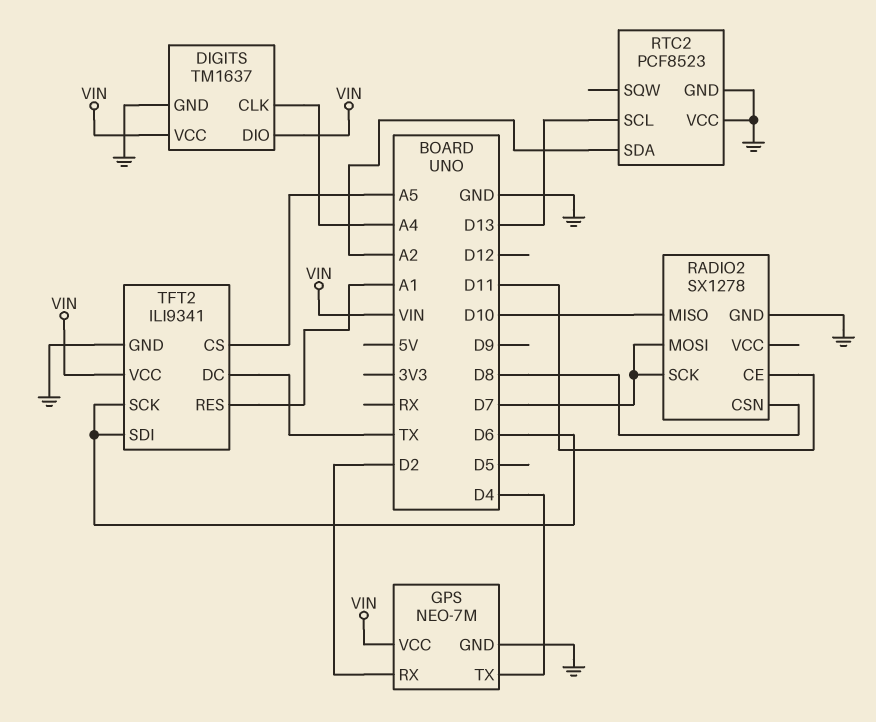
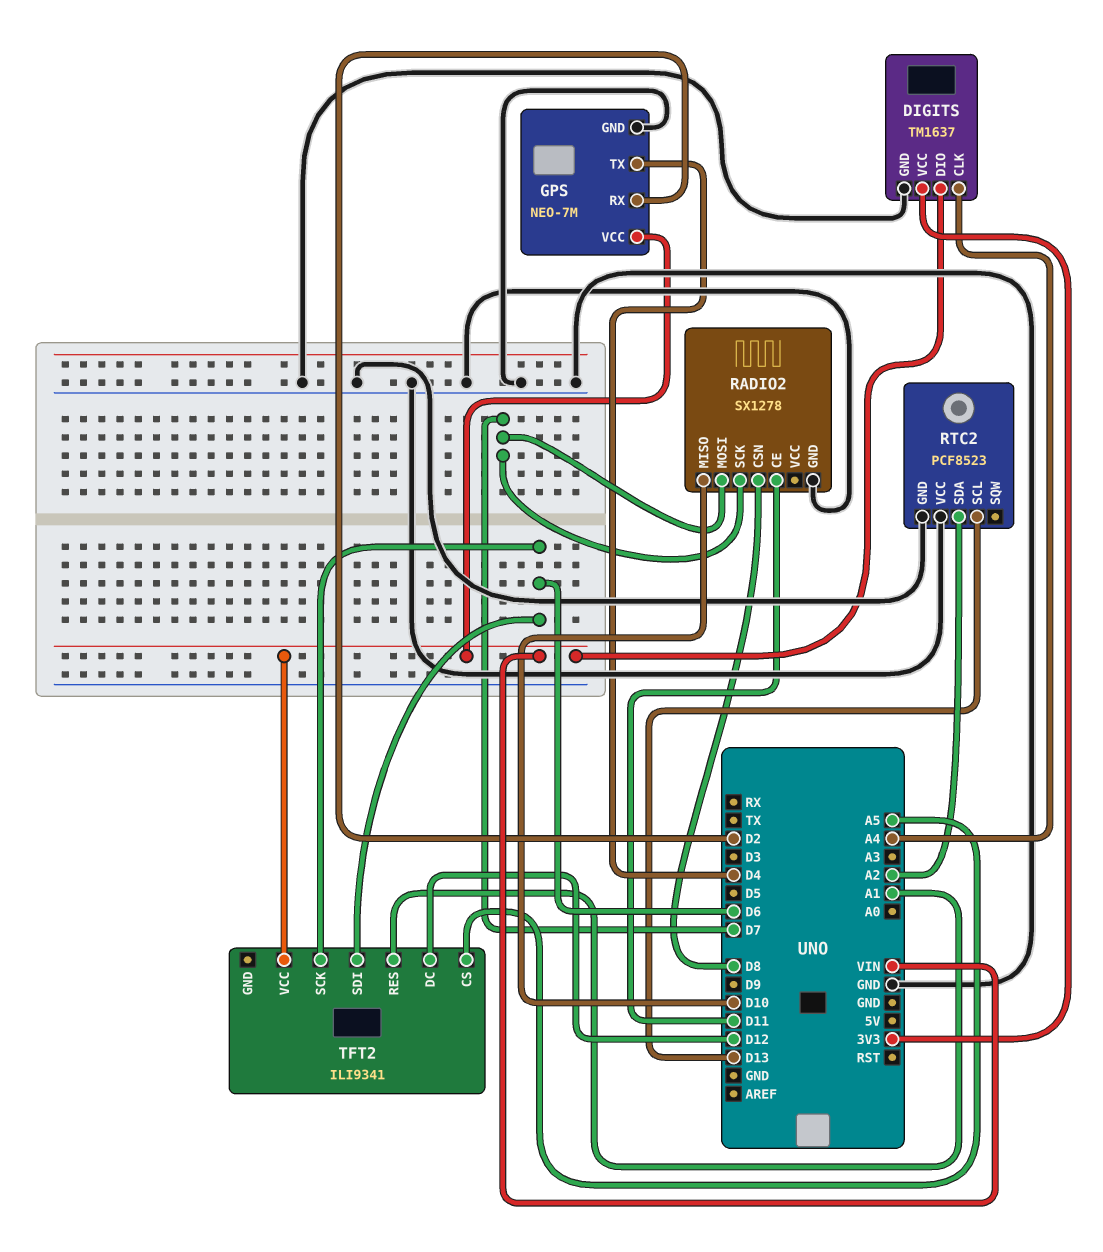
DIGITS pin VCC: VIN -> 3V3
TFT2 pin DC: TX -> D12
TFT2 pin GND: GND -> none

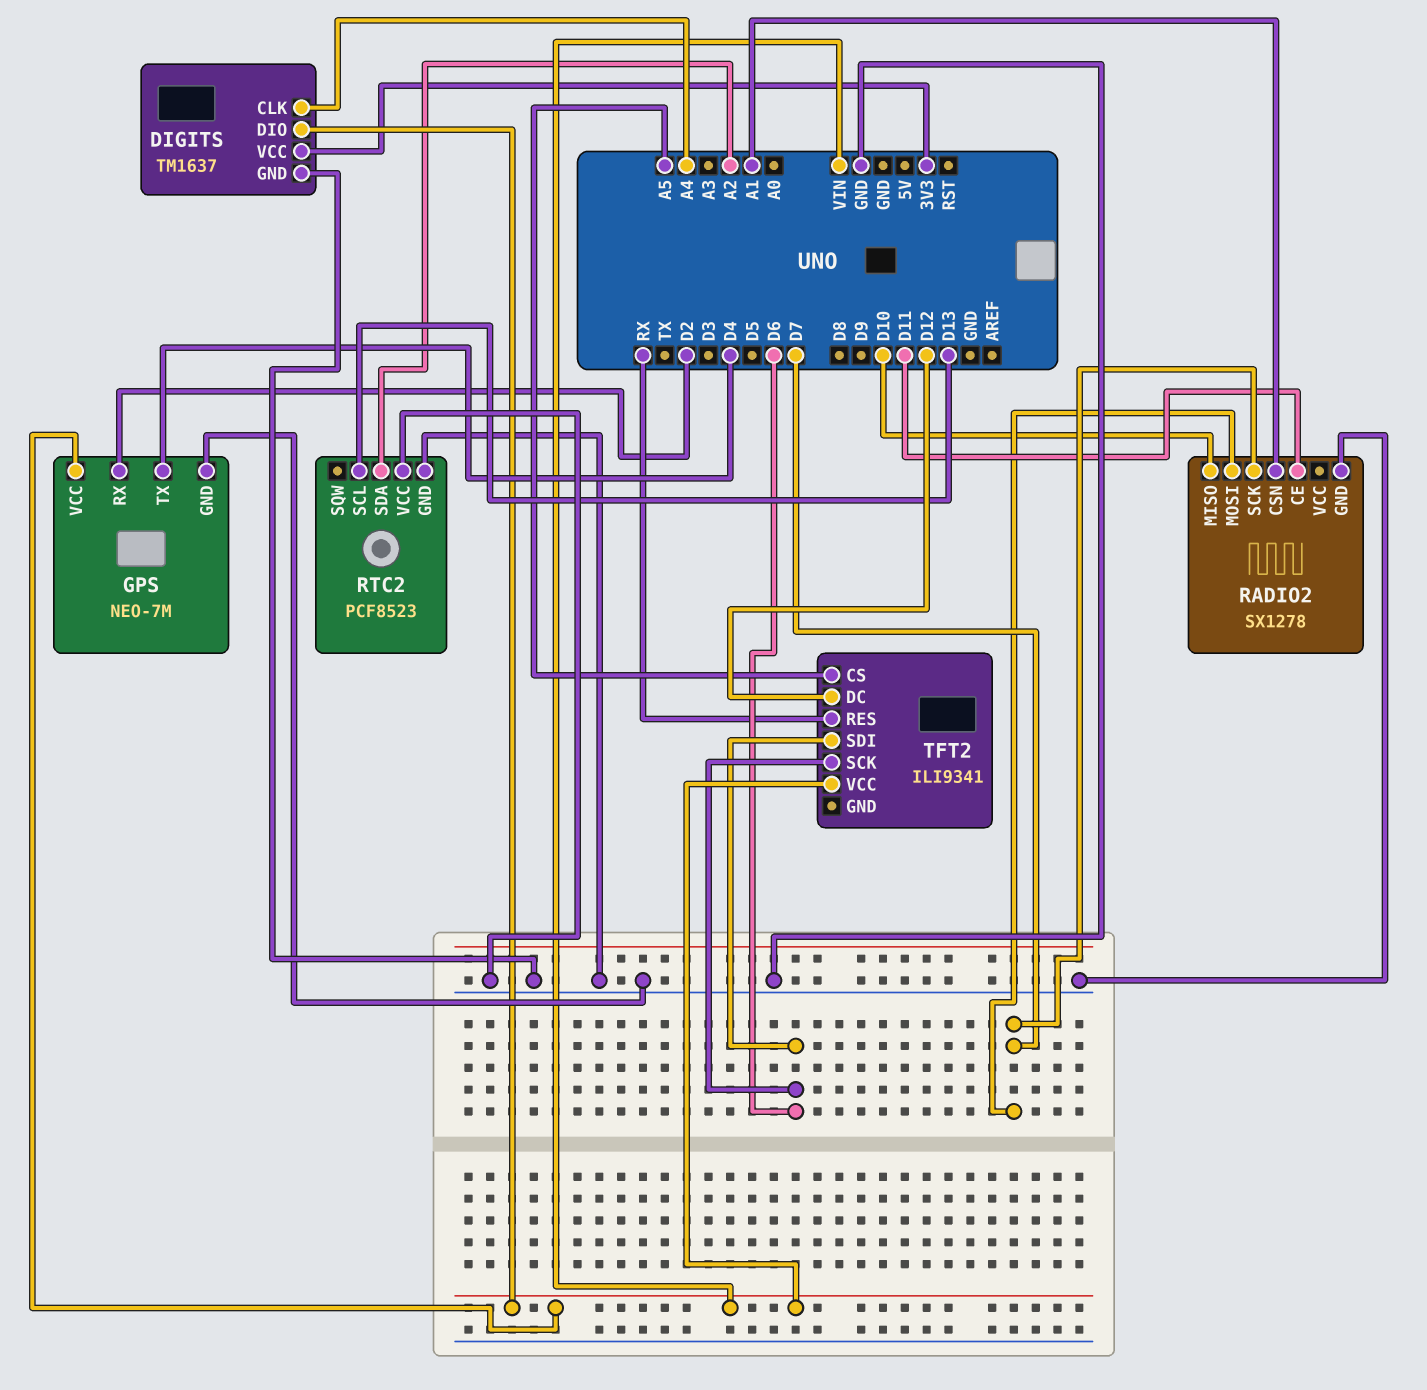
RADIO2 pin CSN: D8 -> A1
TFT2 pin RES: A1 -> RX

